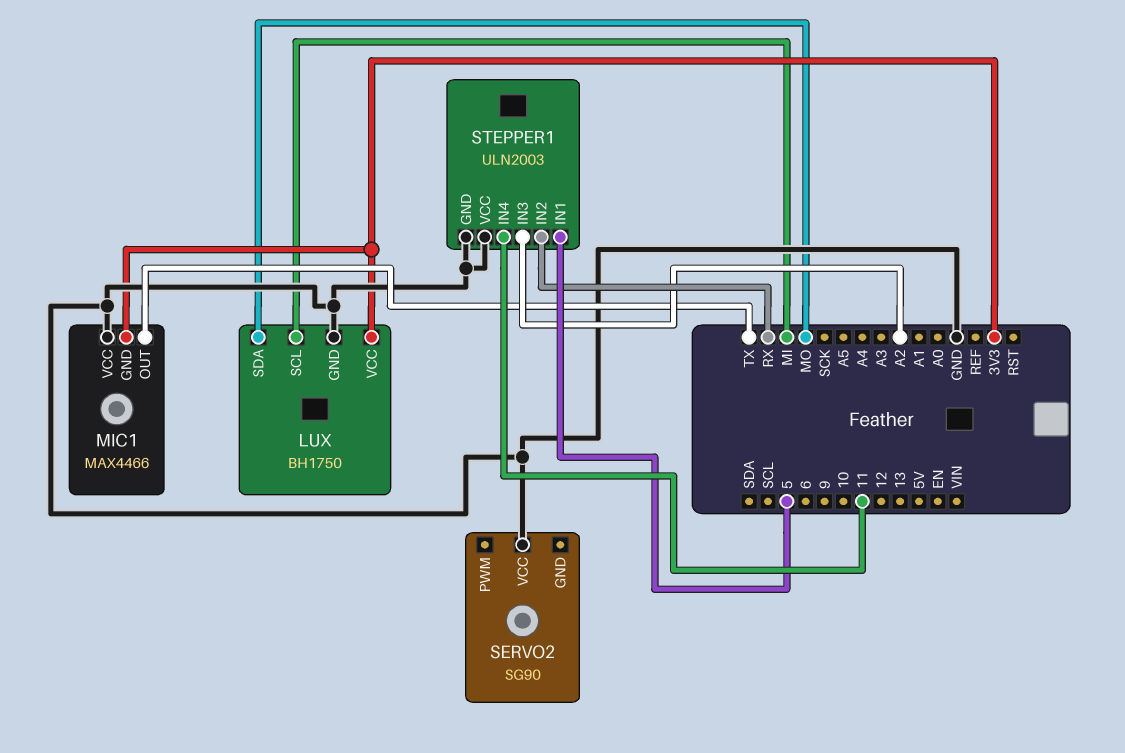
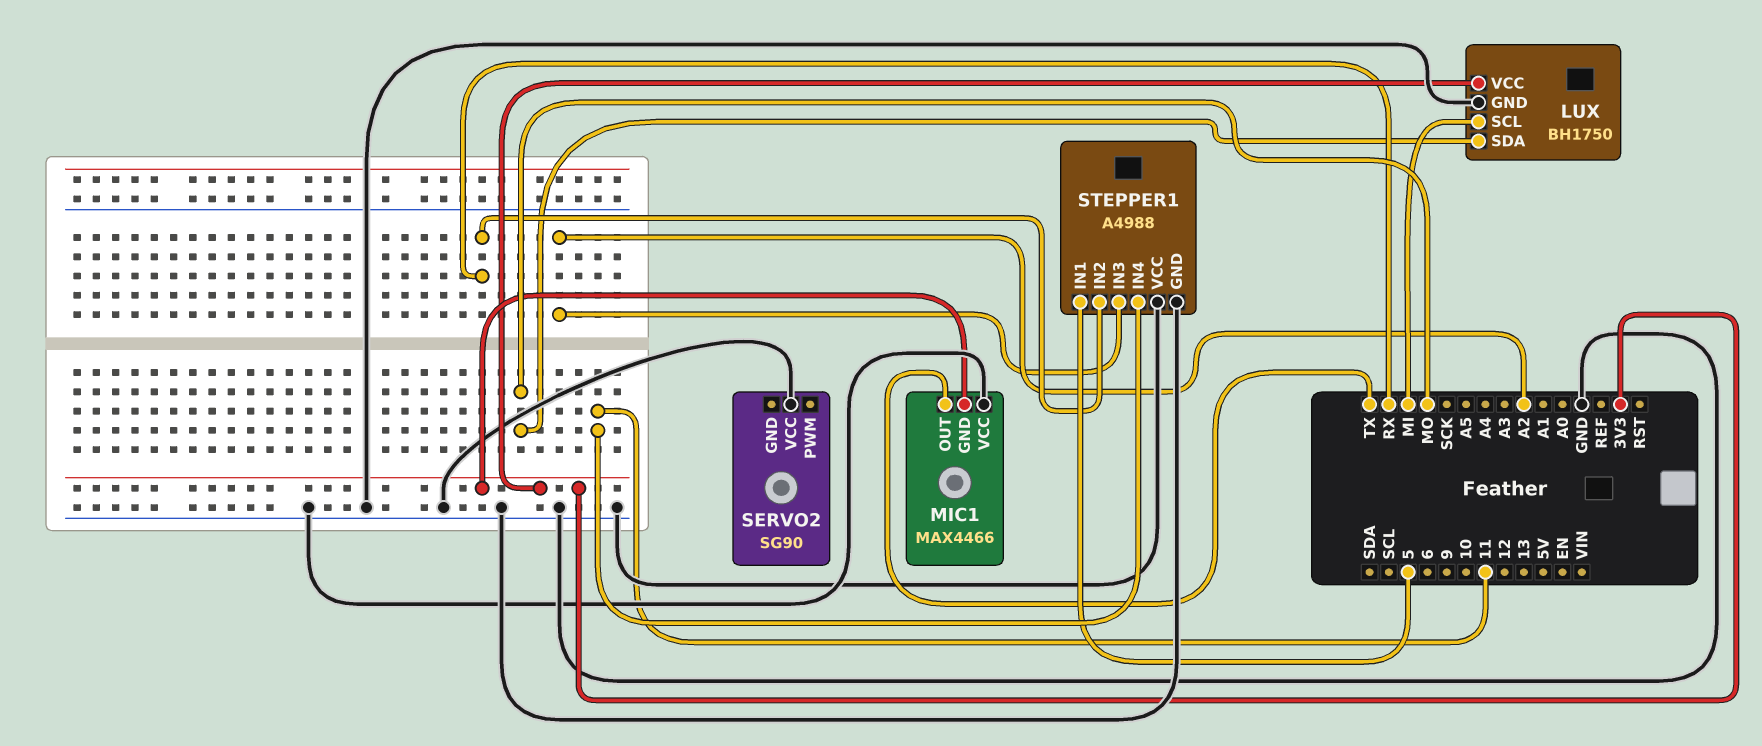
STEPPER1: ULN2003 -> A4988

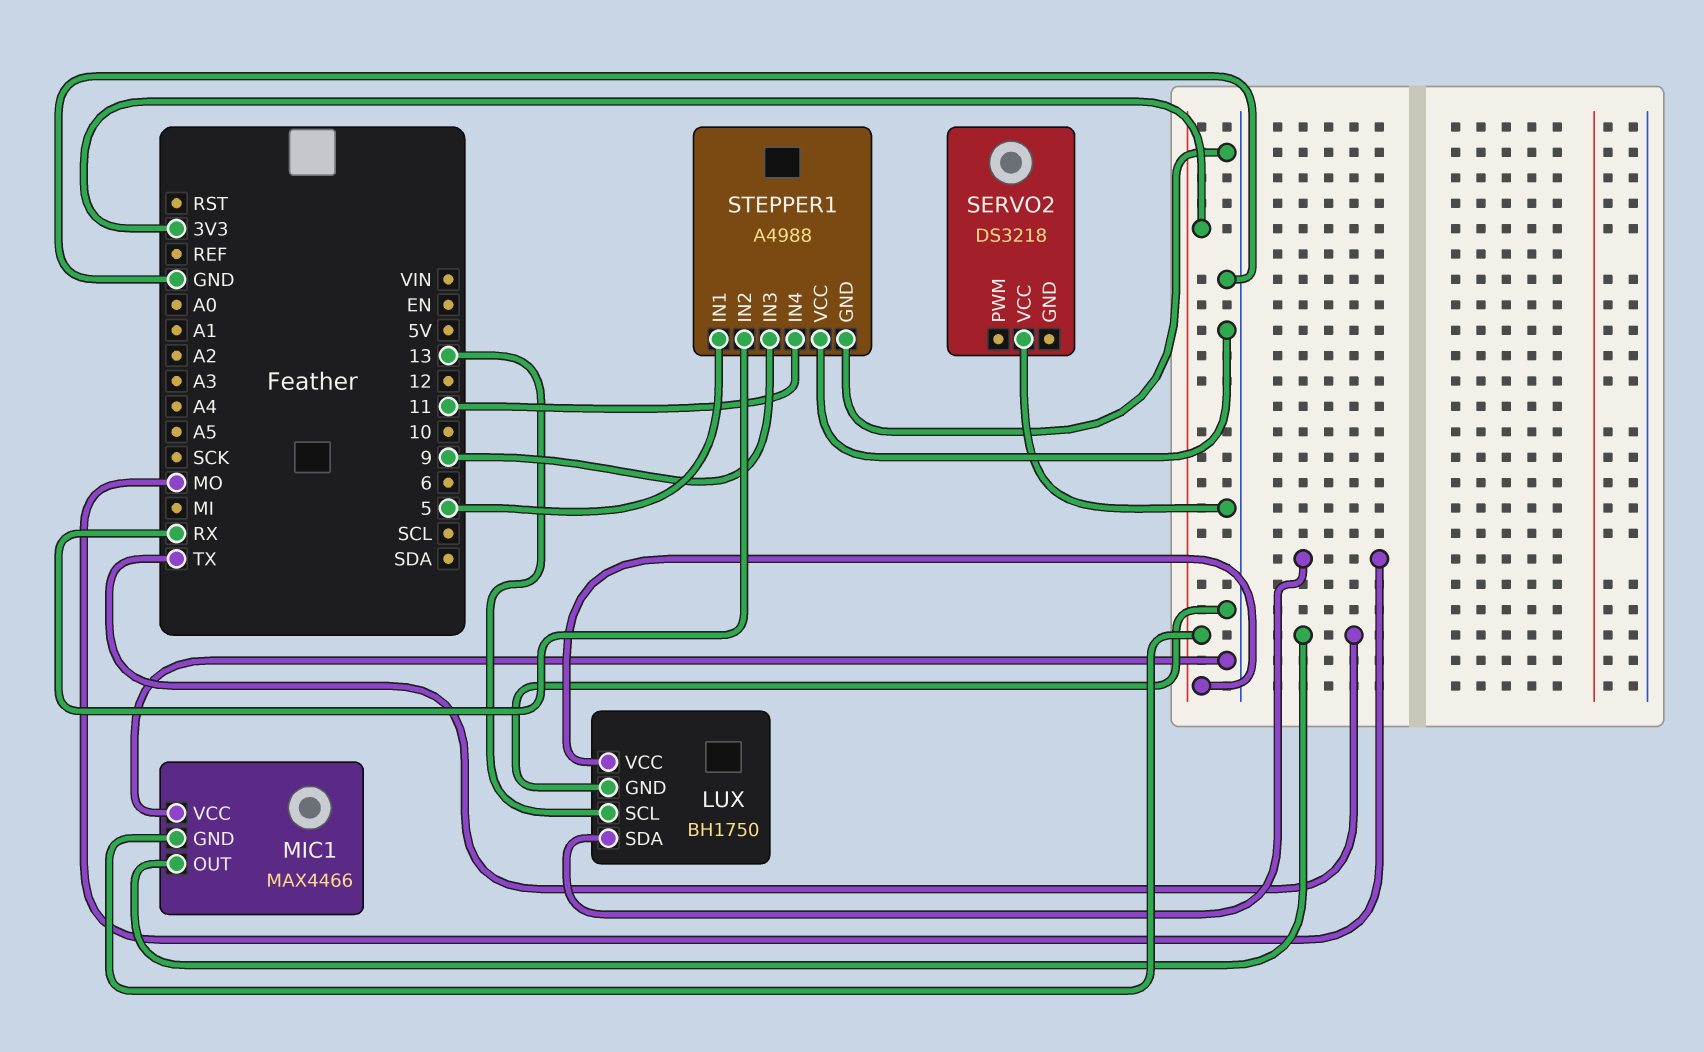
LUX pin SCL: MI -> 13
SERVO2: SG90 -> DS3218
STEPPER1 pin IN3: A2 -> 9

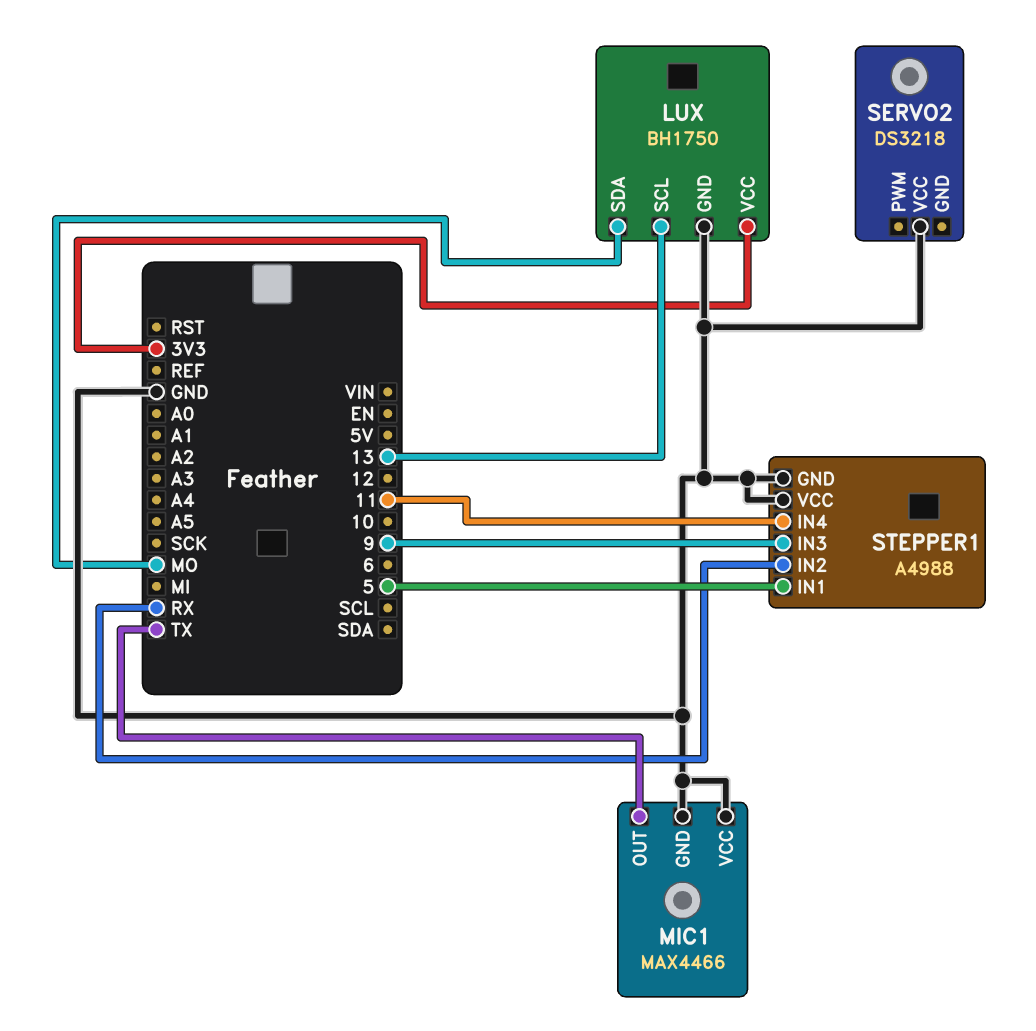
MIC1 pin GND: 3V3 -> GND

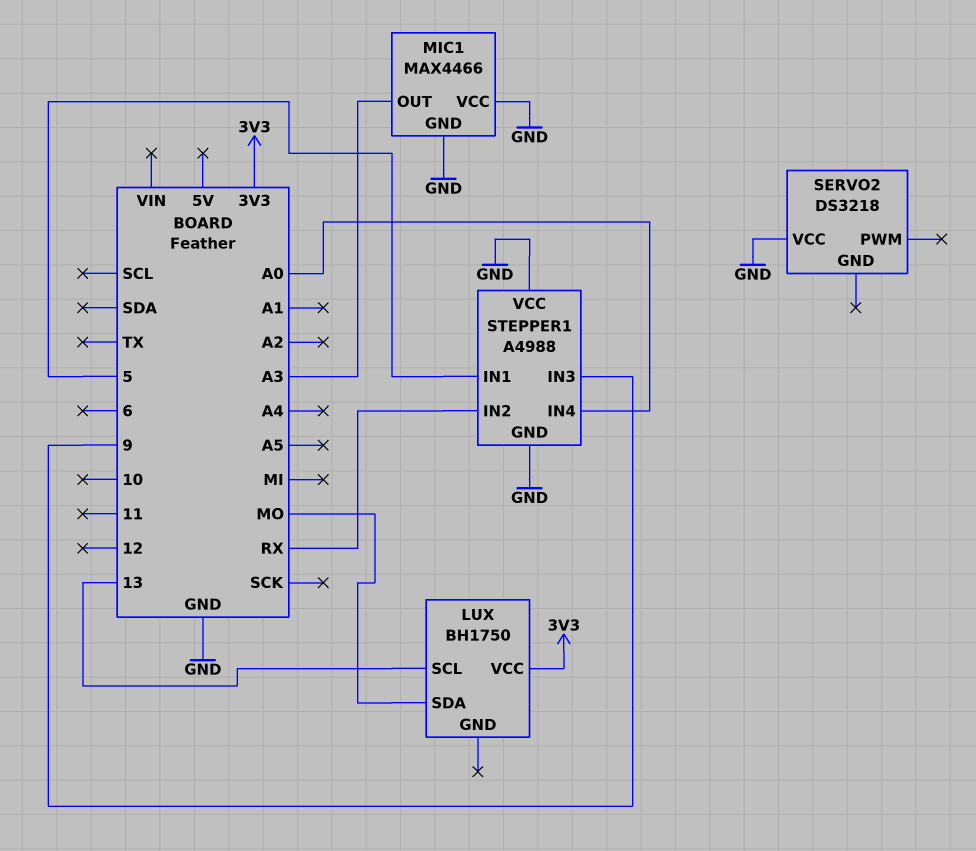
LUX pin GND: GND -> none
MIC1 pin OUT: TX -> A3
STEPPER1 pin IN4: 11 -> A0

